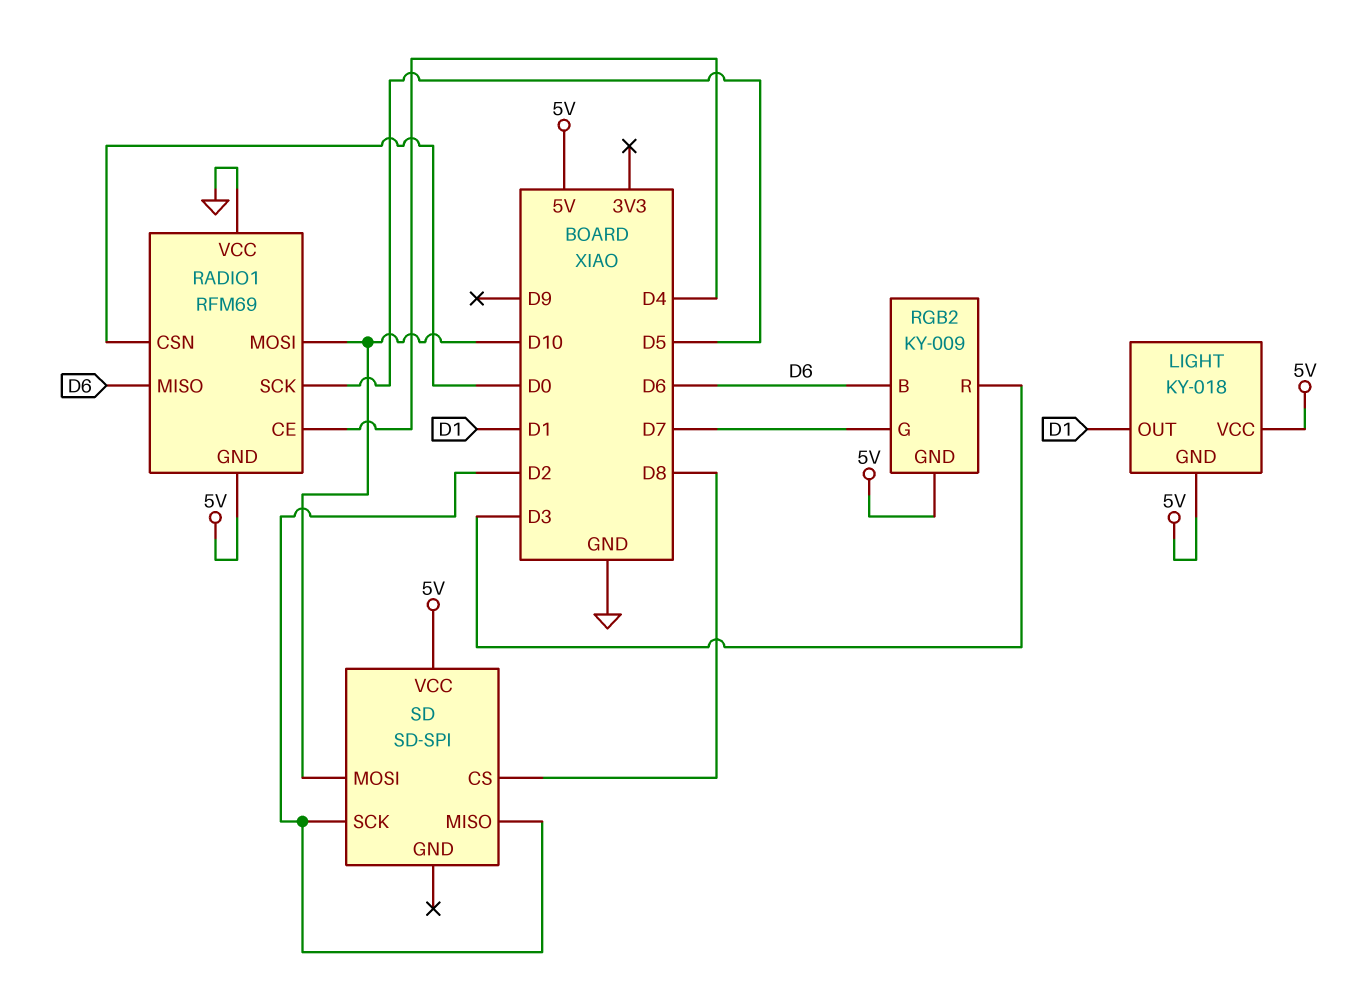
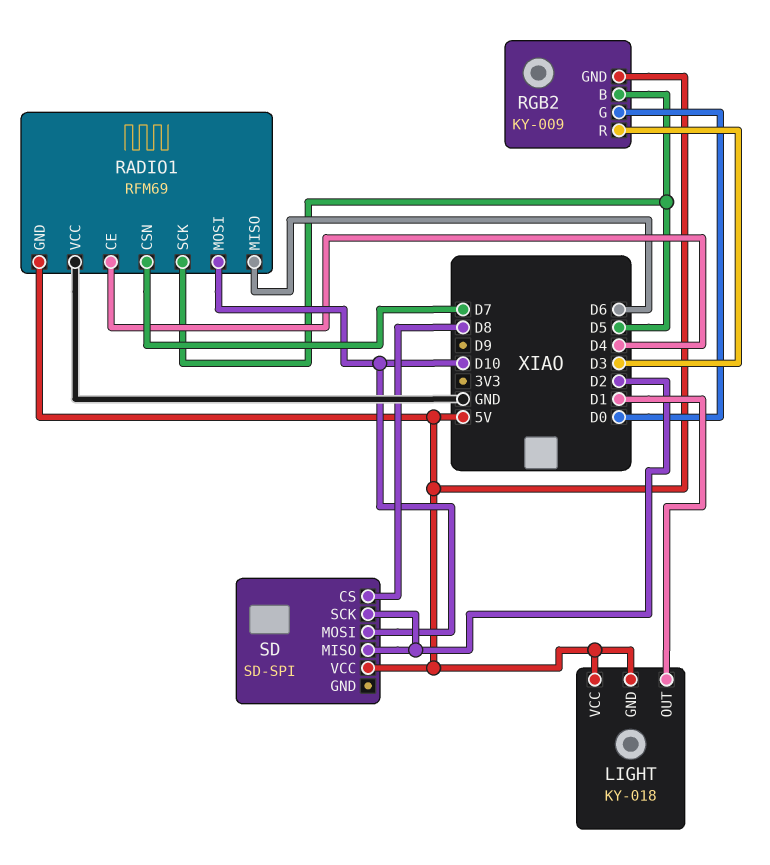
RADIO1 pin CSN: D0 -> D7
RGB2 pin B: D6 -> D5
RGB2 pin G: D7 -> D0

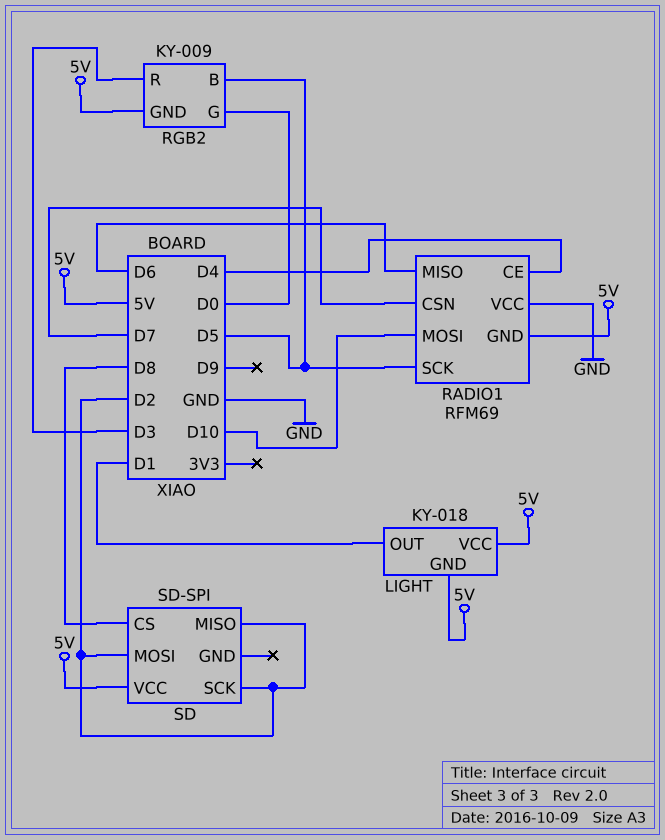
SD pin MOSI: D10 -> D2

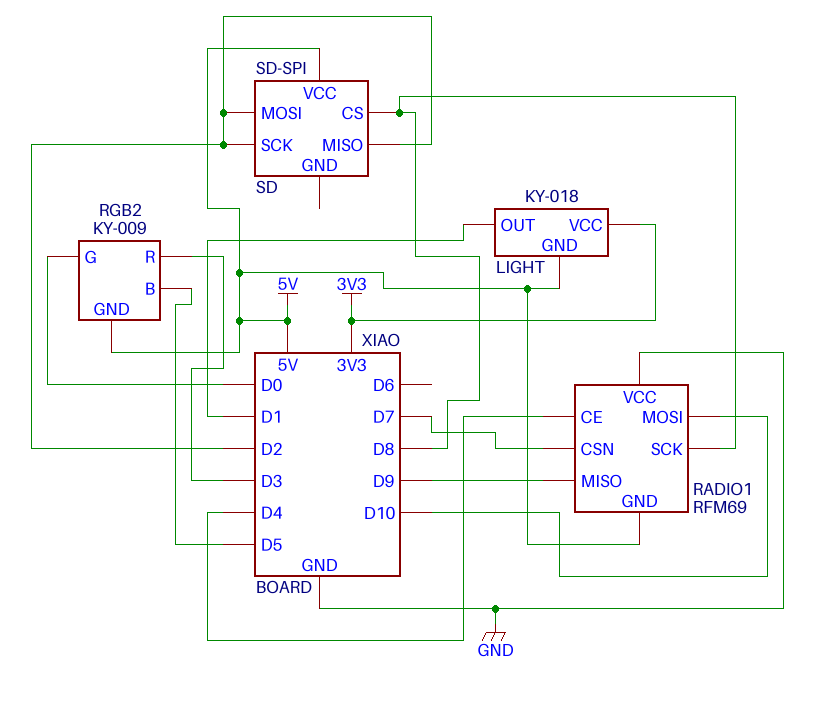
LIGHT pin VCC: 5V -> 3V3
RADIO1 pin MISO: D6 -> D9
RADIO1 pin SCK: D5 -> D8

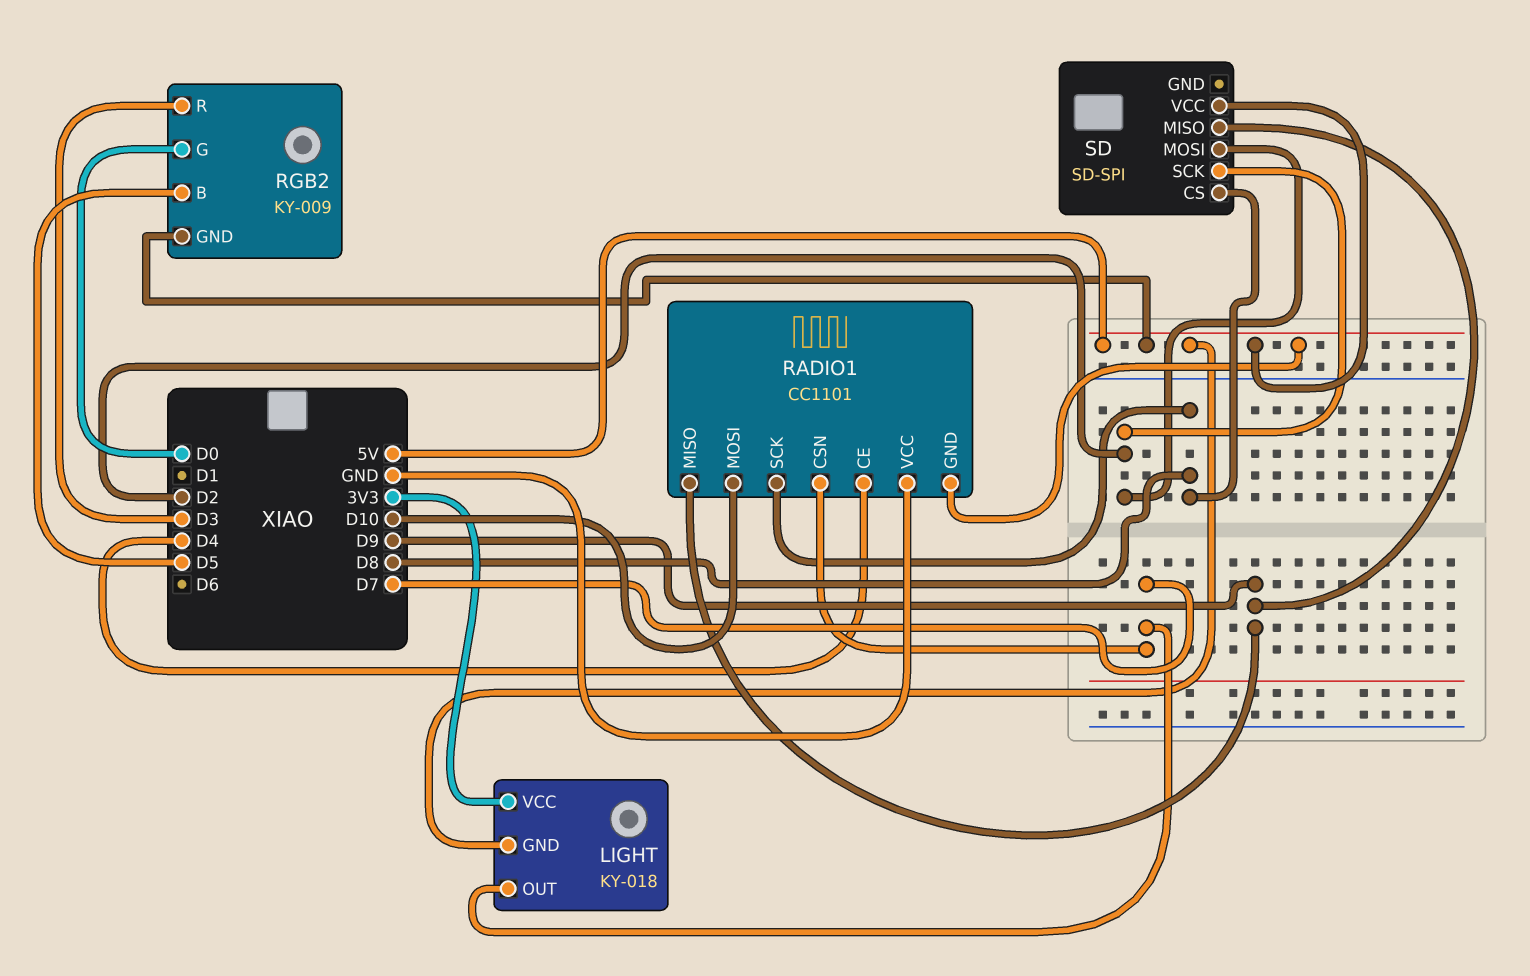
LIGHT pin OUT: D1 -> D7
RADIO1: RFM69 -> CC1101
SD pin MISO: D2 -> D9

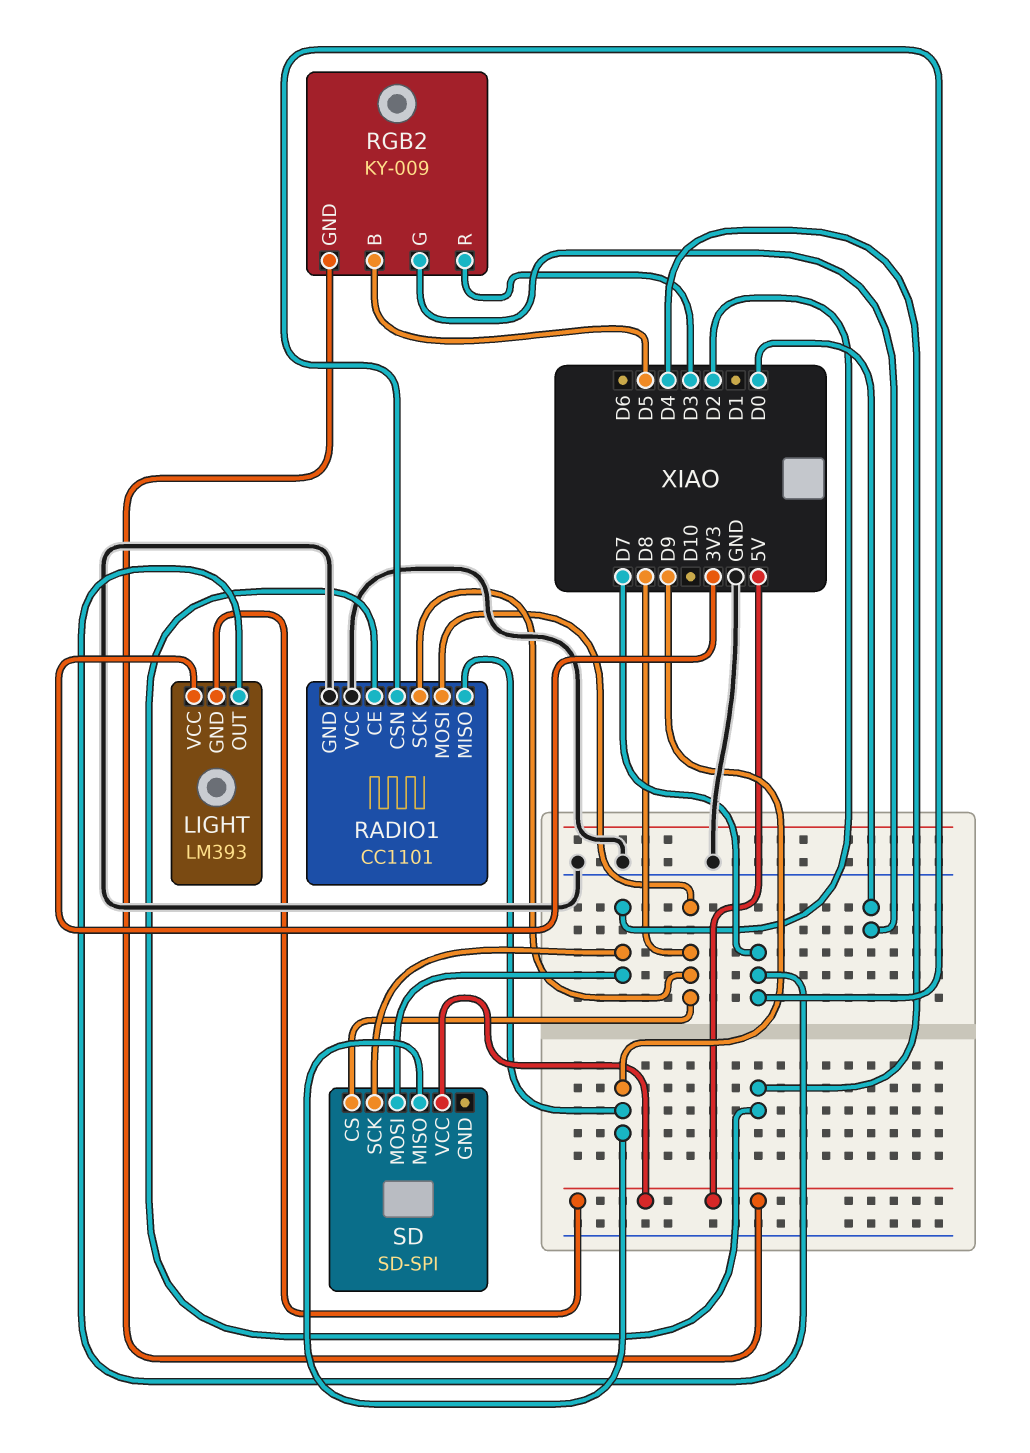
LIGHT: KY-018 -> LM393
RADIO1 pin GND: 5V -> GND
RADIO1 pin MOSI: D10 -> D8

